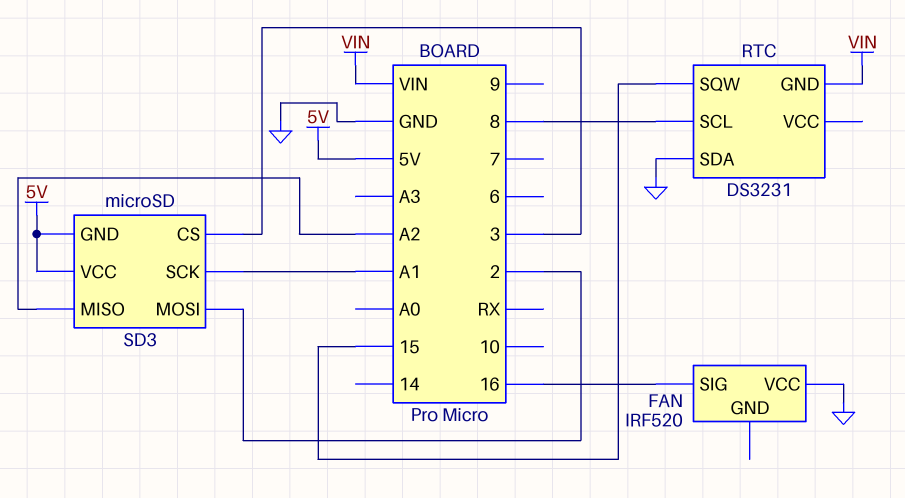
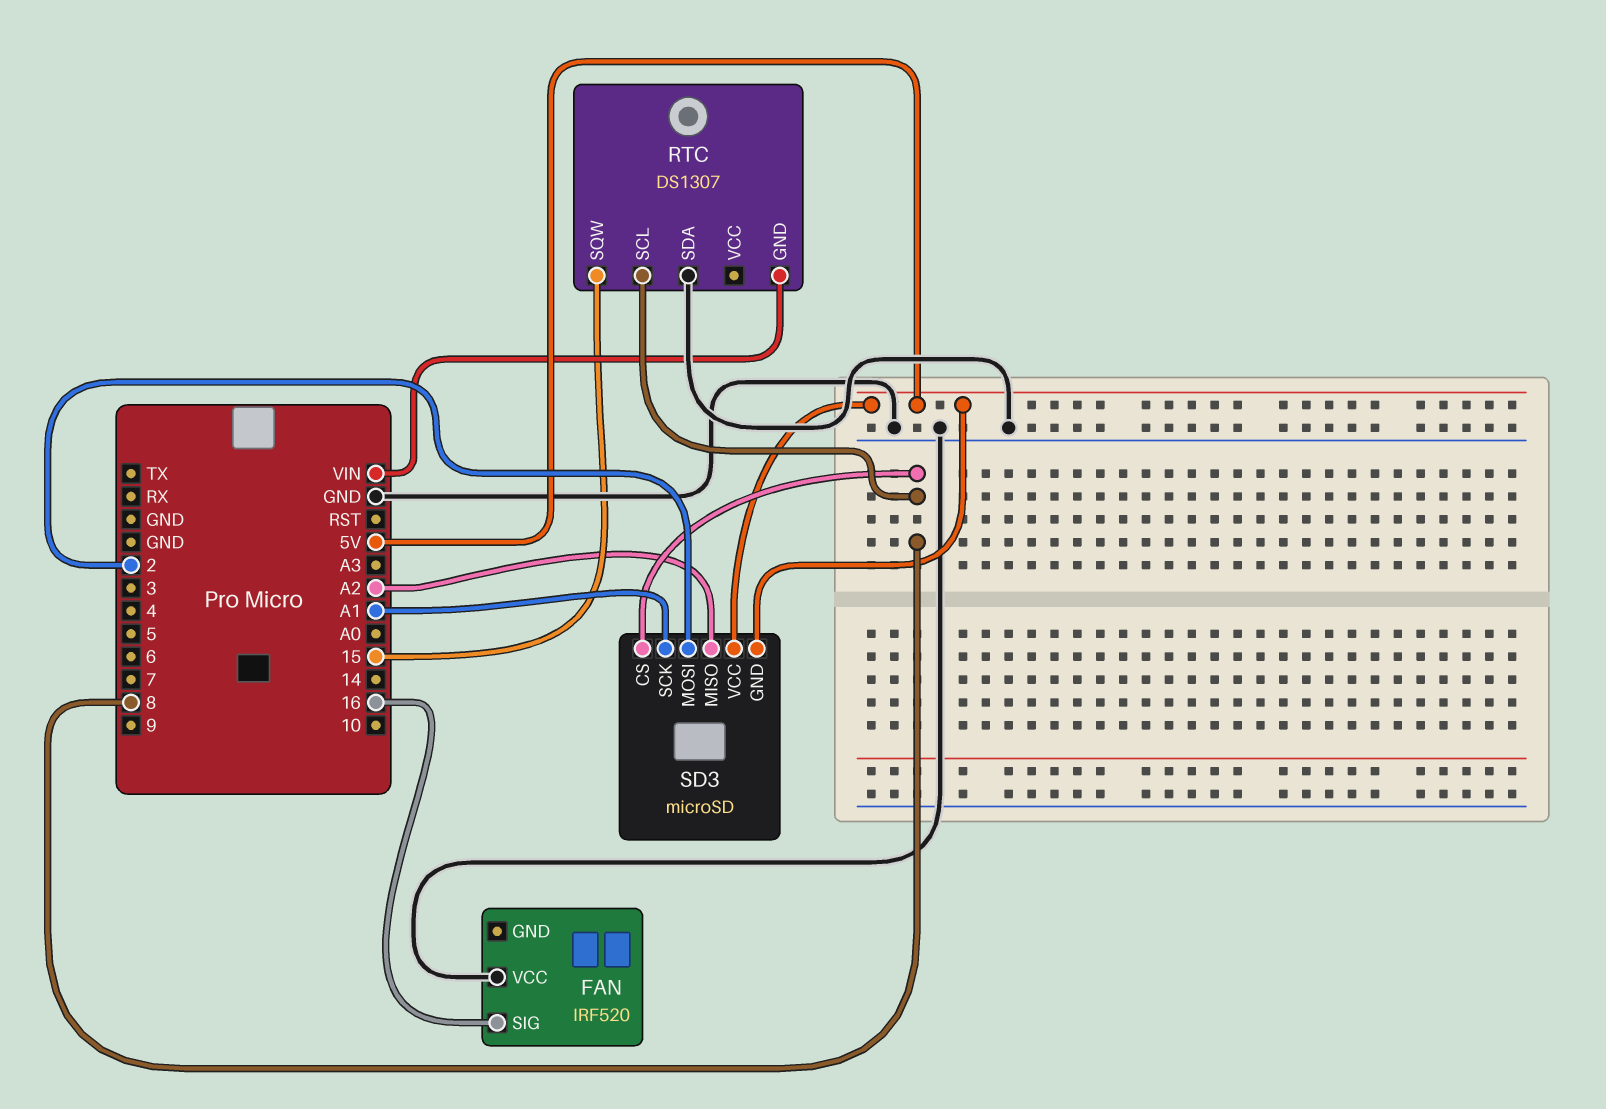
RTC: DS3231 -> DS1307
SD3 pin CS: 3 -> 8

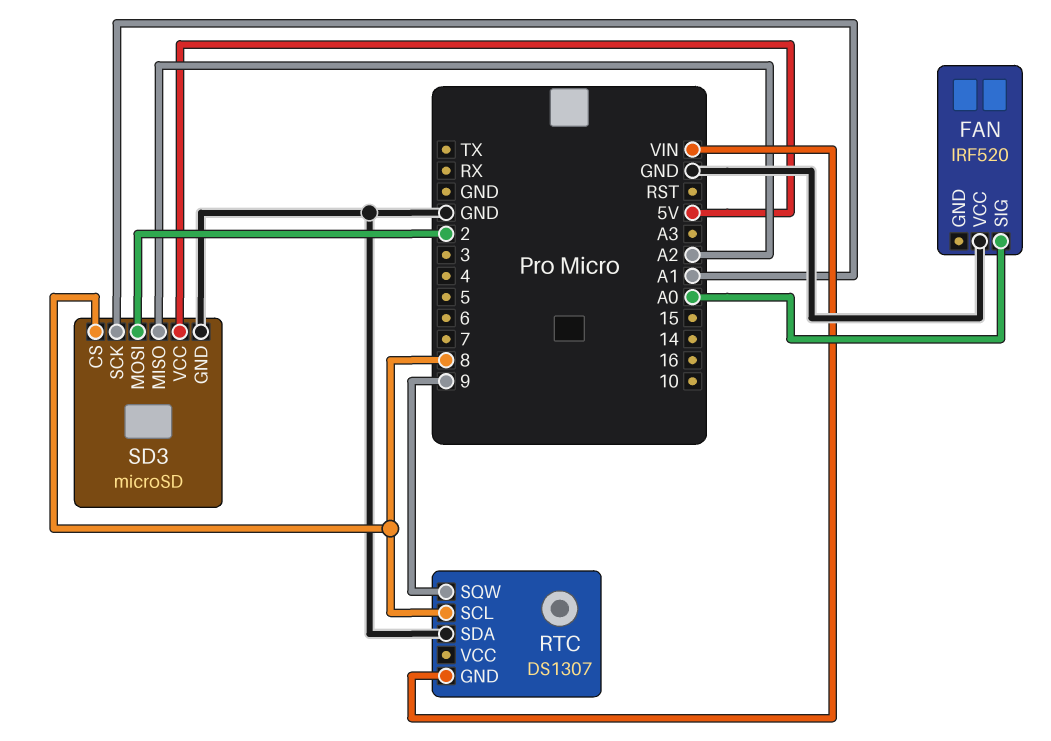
FAN pin SIG: 16 -> A0
RTC pin SQW: 15 -> 9
SD3 pin GND: 5V -> GND

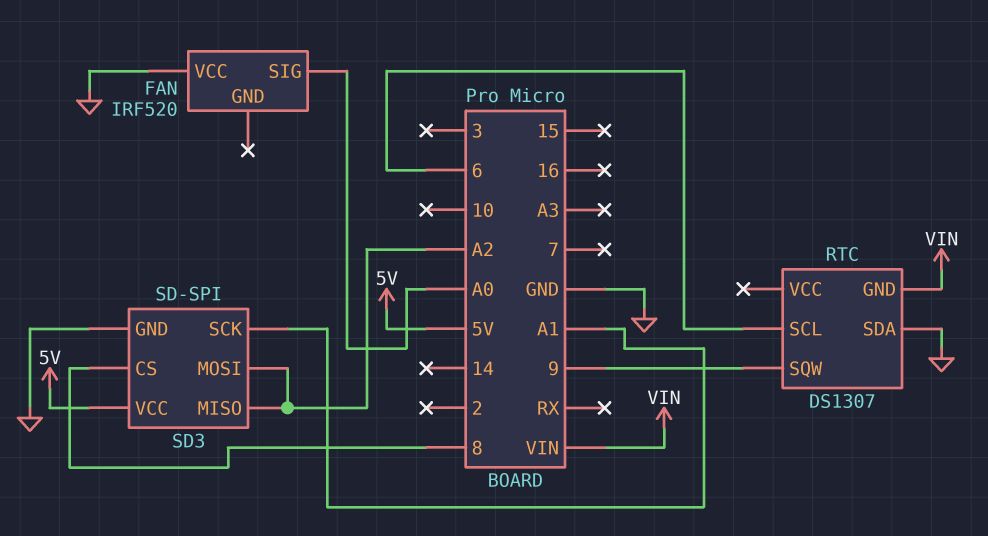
RTC pin SCL: 8 -> 6
SD3: microSD -> SD-SPI
SD3 pin MOSI: 2 -> A2

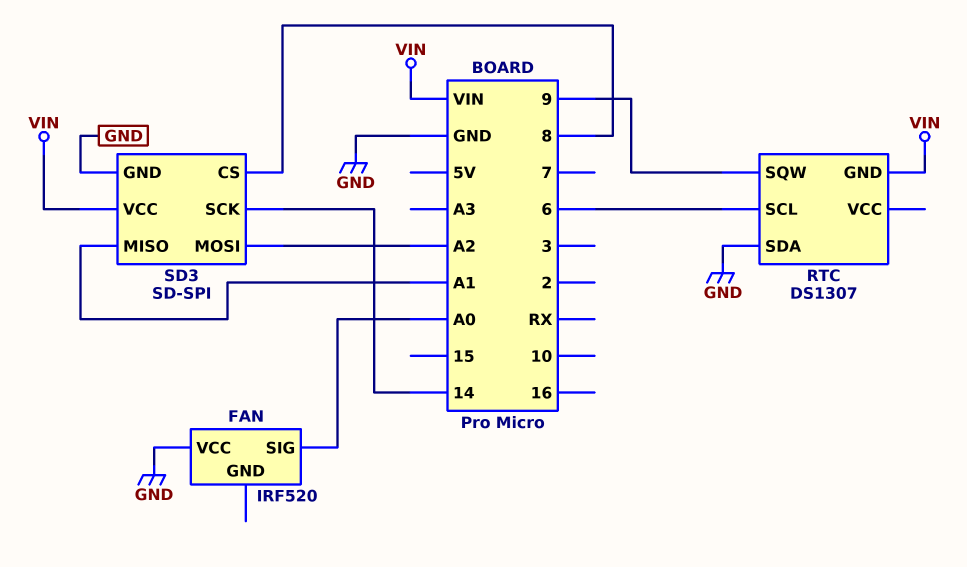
SD3 pin MISO: A2 -> A1
SD3 pin SCK: A1 -> 14
SD3 pin VCC: 5V -> VIN

